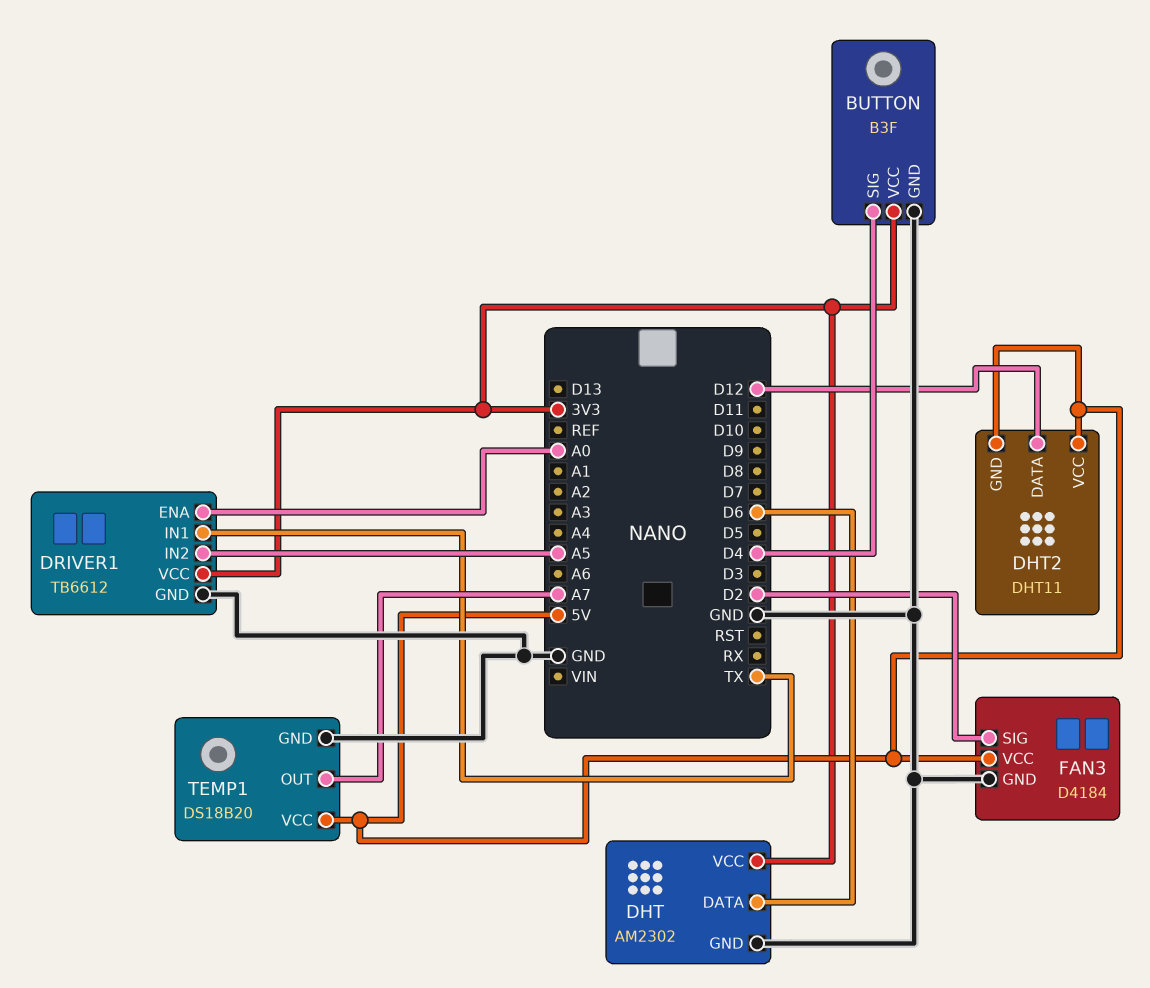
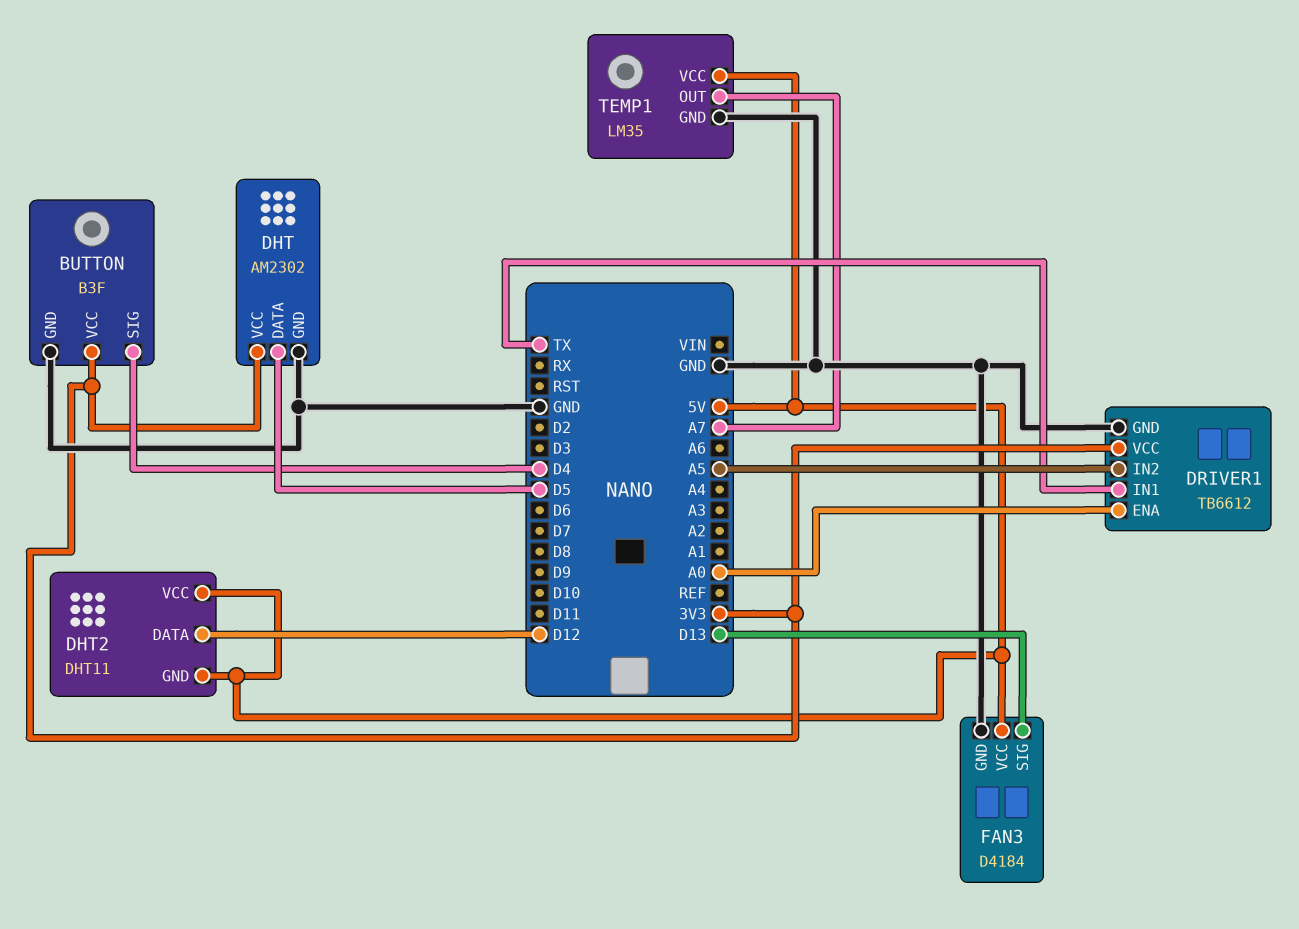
DHT pin DATA: D6 -> D5
FAN3 pin SIG: D2 -> D13
TEMP1: DS18B20 -> LM35

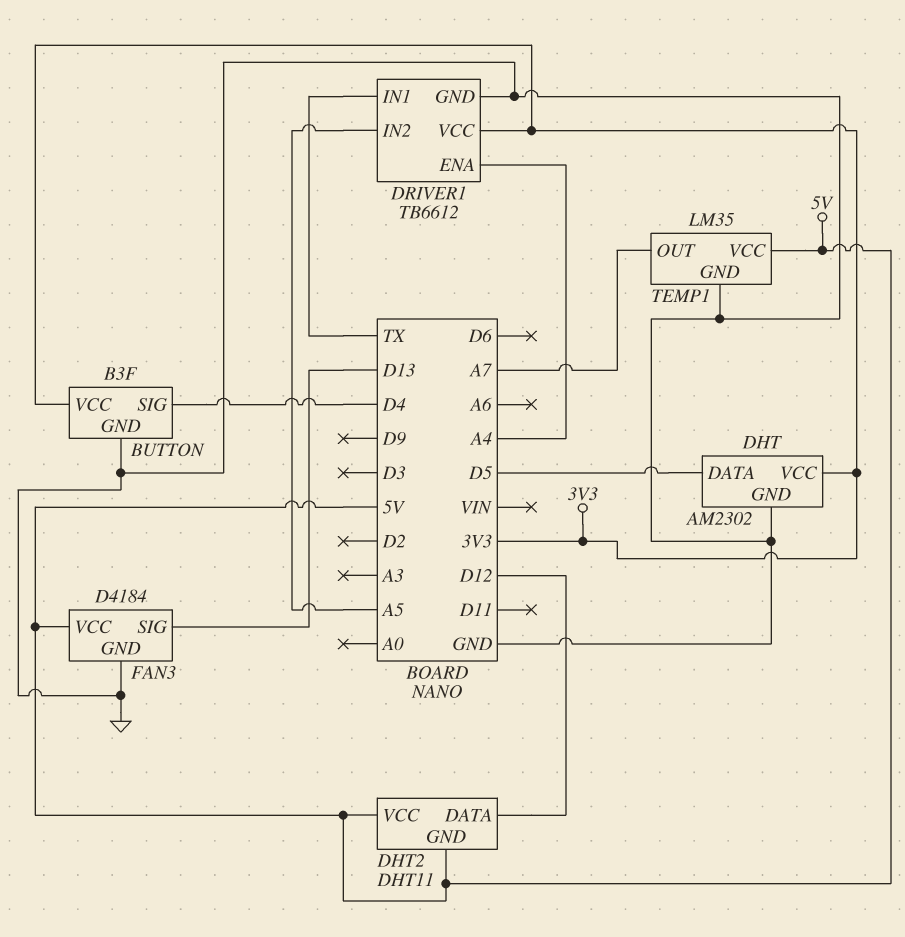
DRIVER1 pin ENA: A0 -> A4

